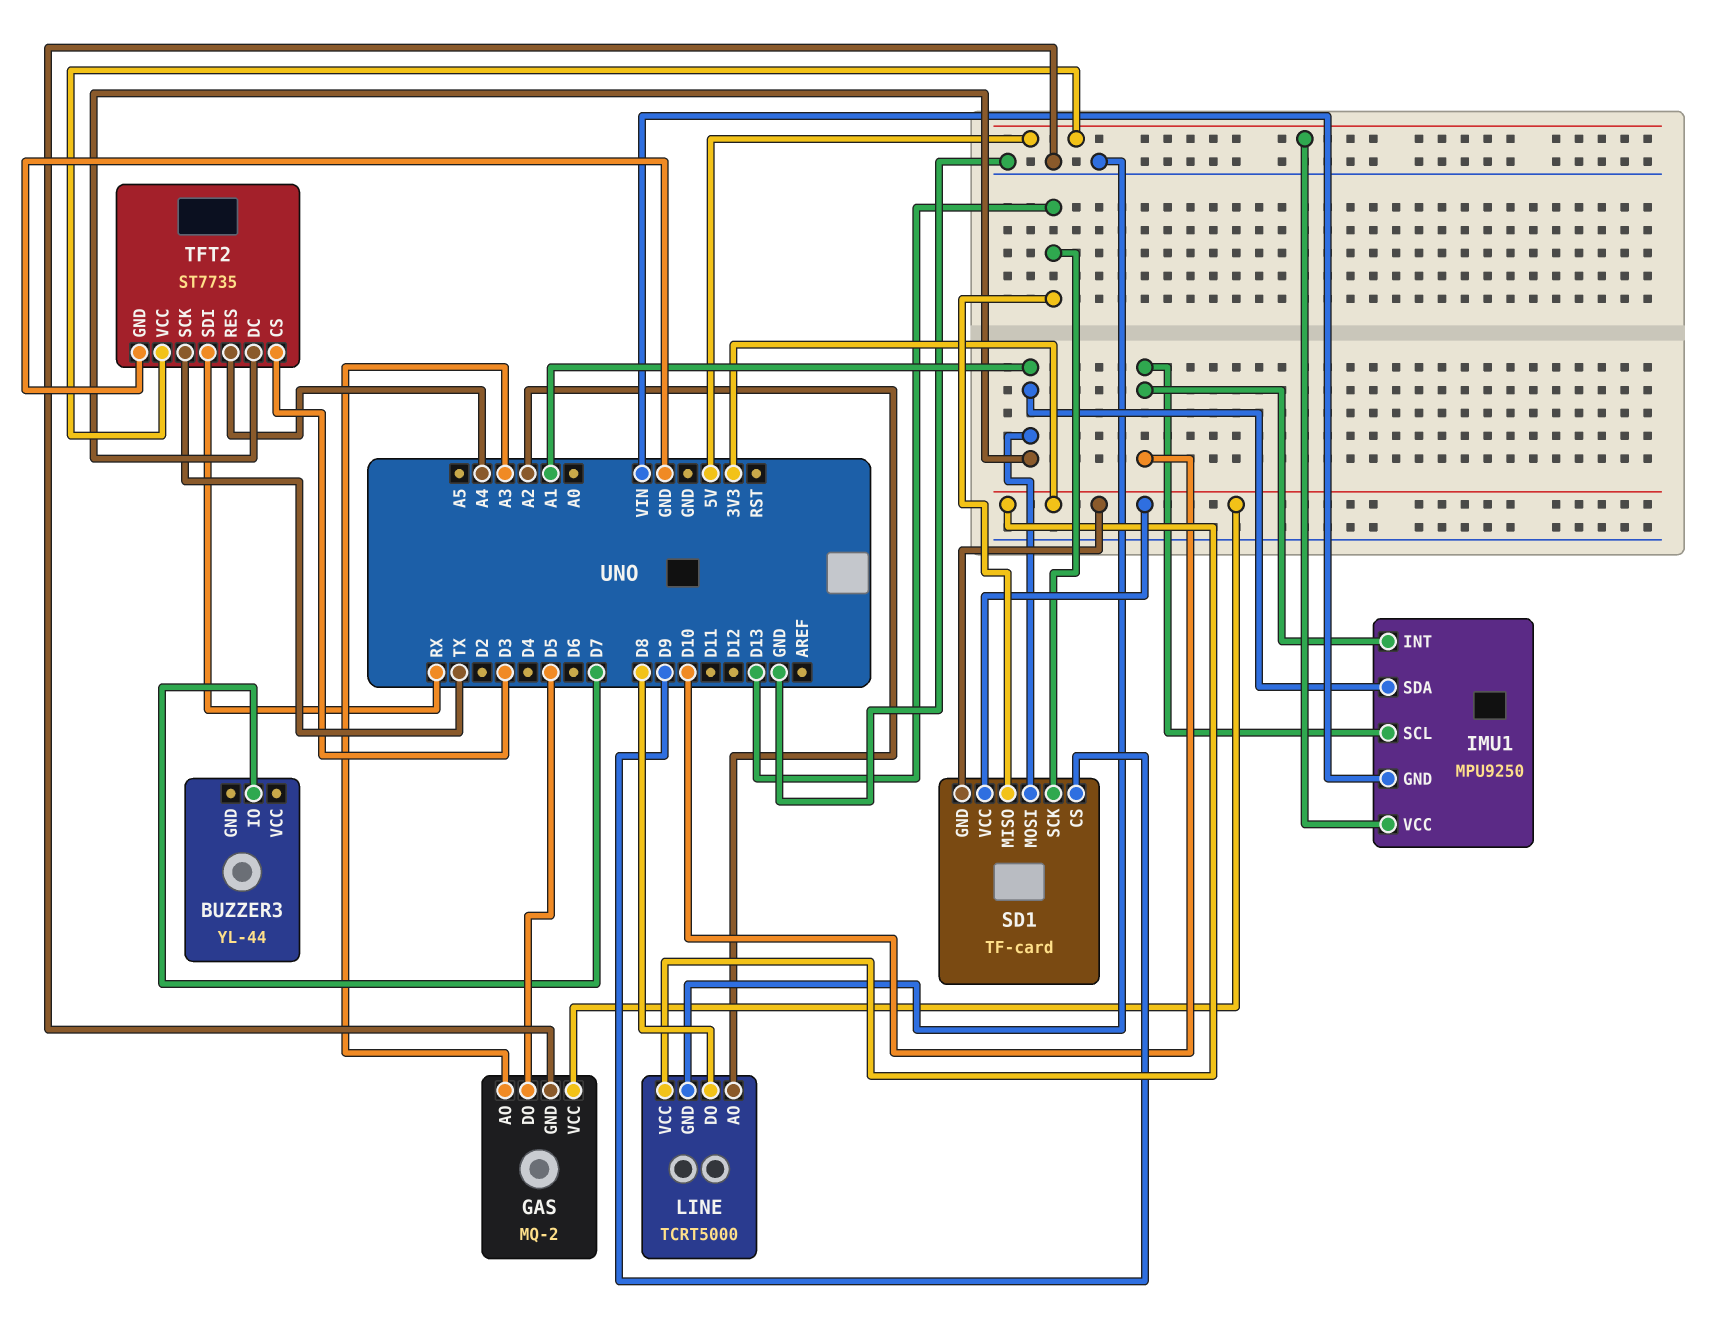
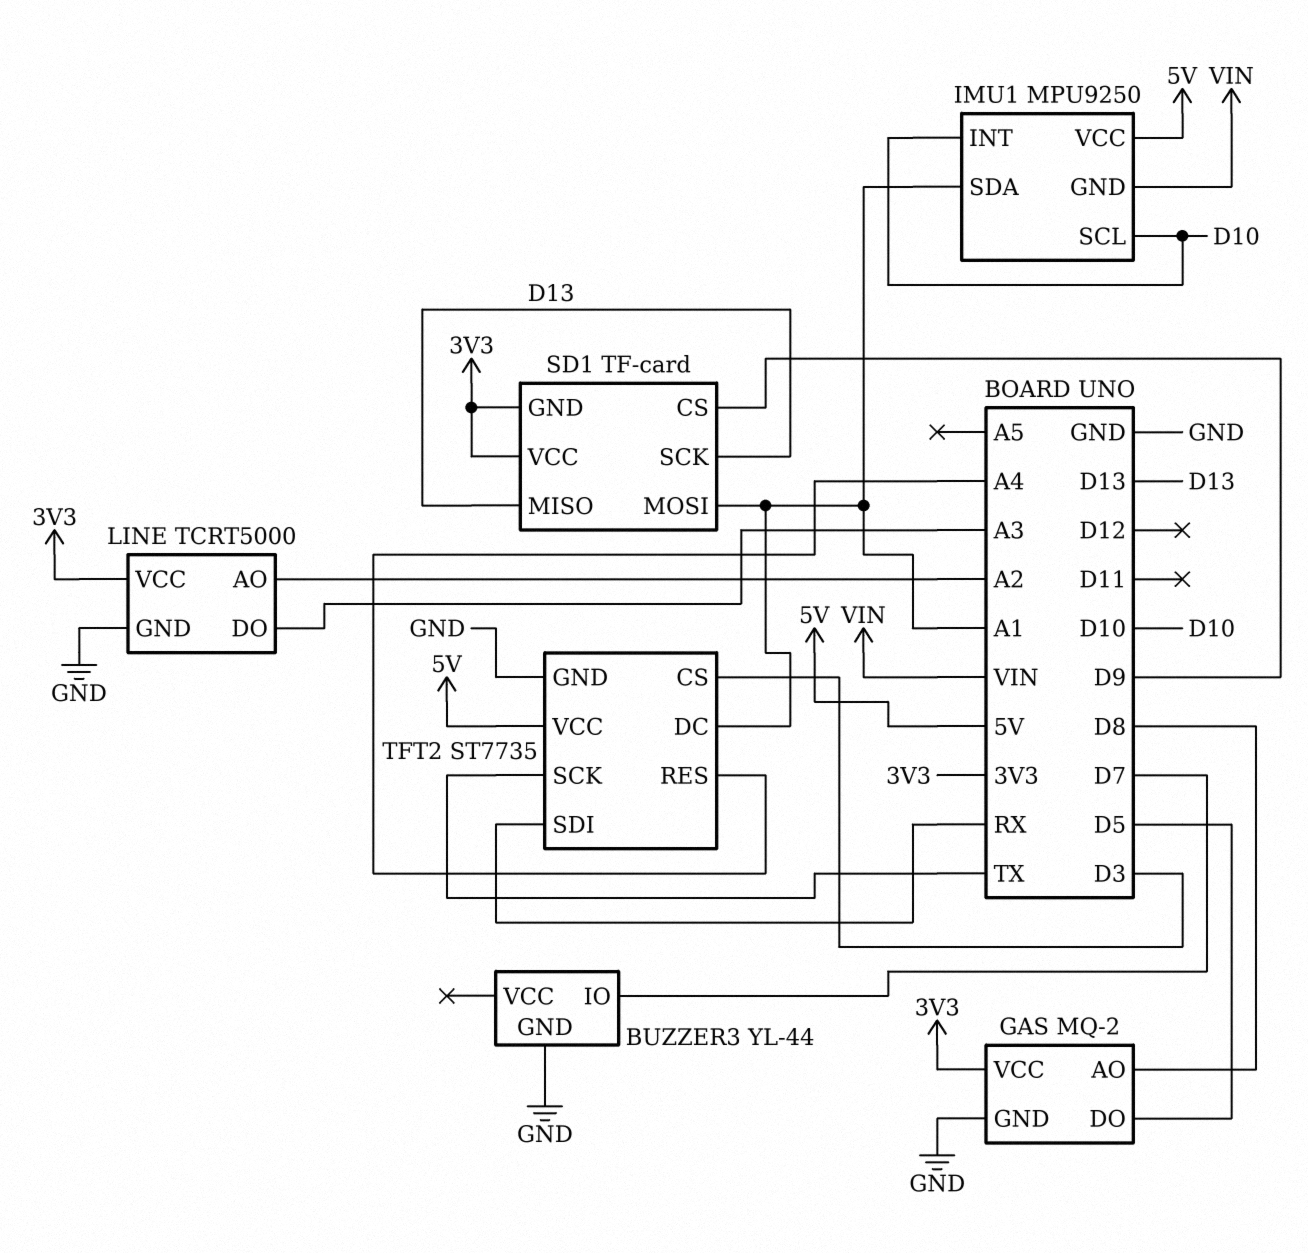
BUZZER3 pin GND: none -> GND
GAS pin AO: A3 -> D8
LINE pin DO: D8 -> A3

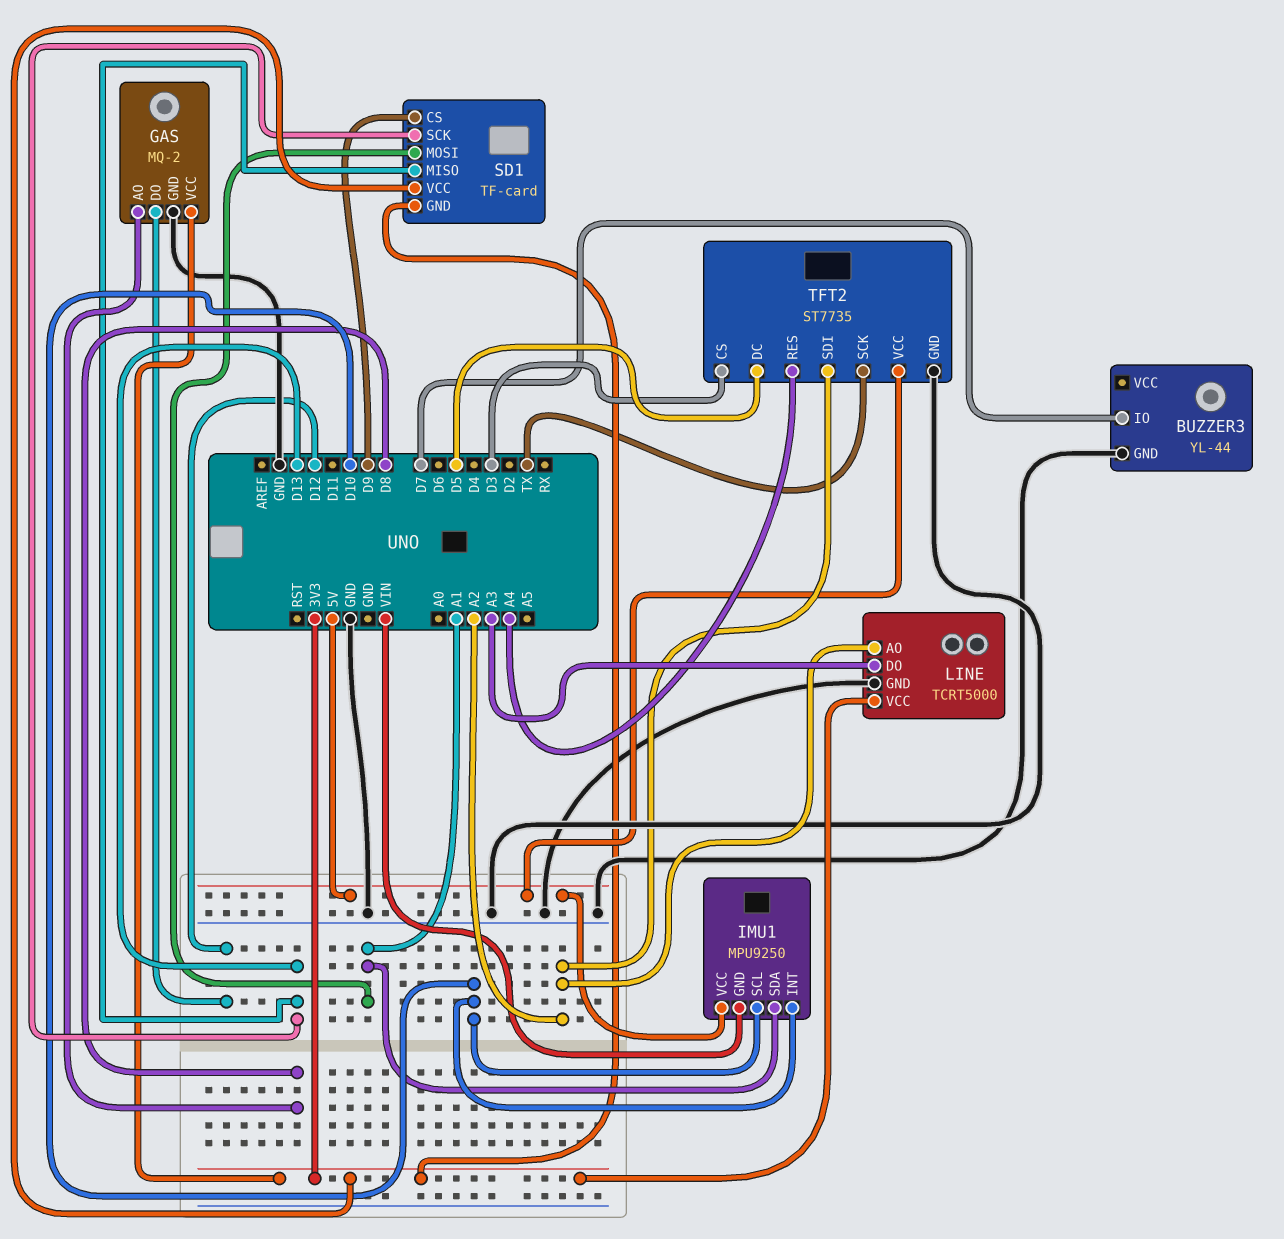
GAS pin DO: D5 -> D12
TFT2 pin DC: A1 -> D5
TFT2 pin SDI: RX -> A2

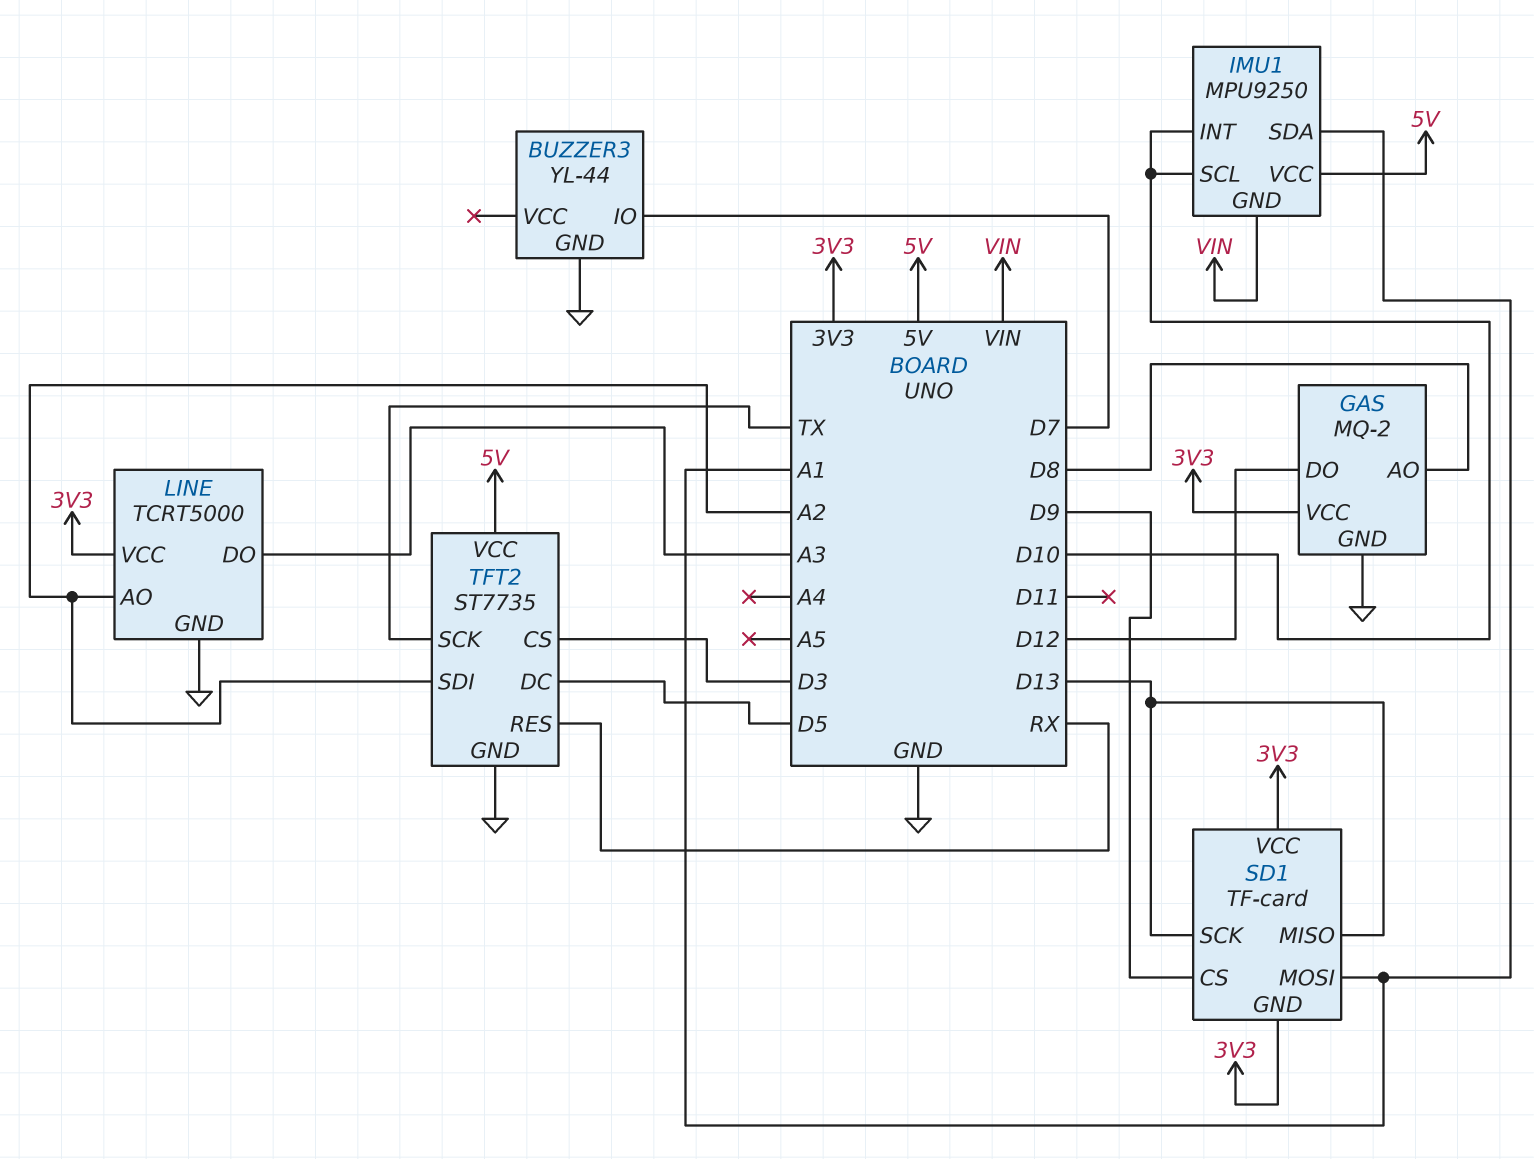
TFT2 pin RES: A4 -> RX

